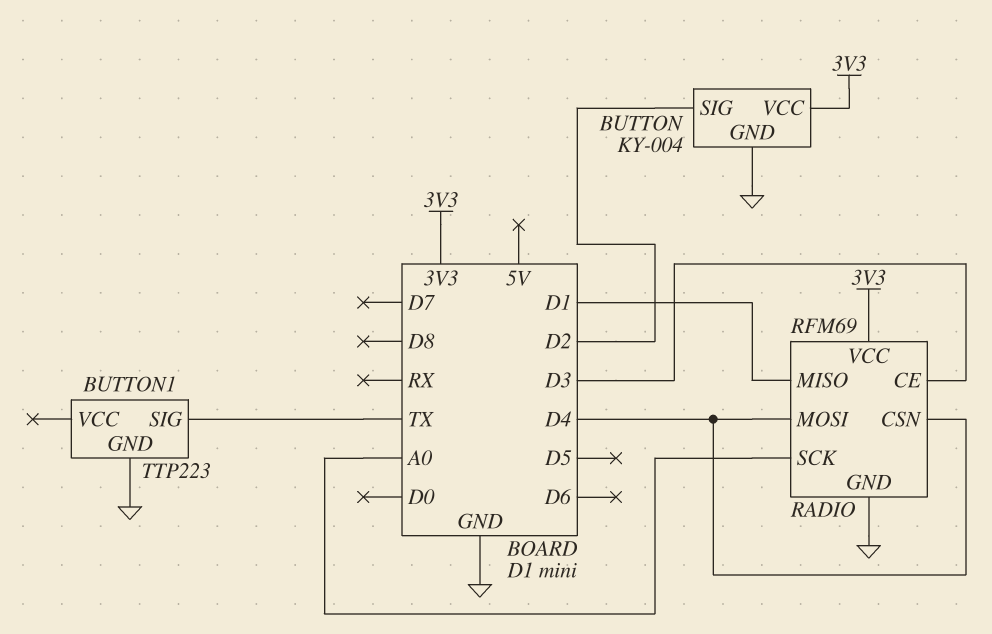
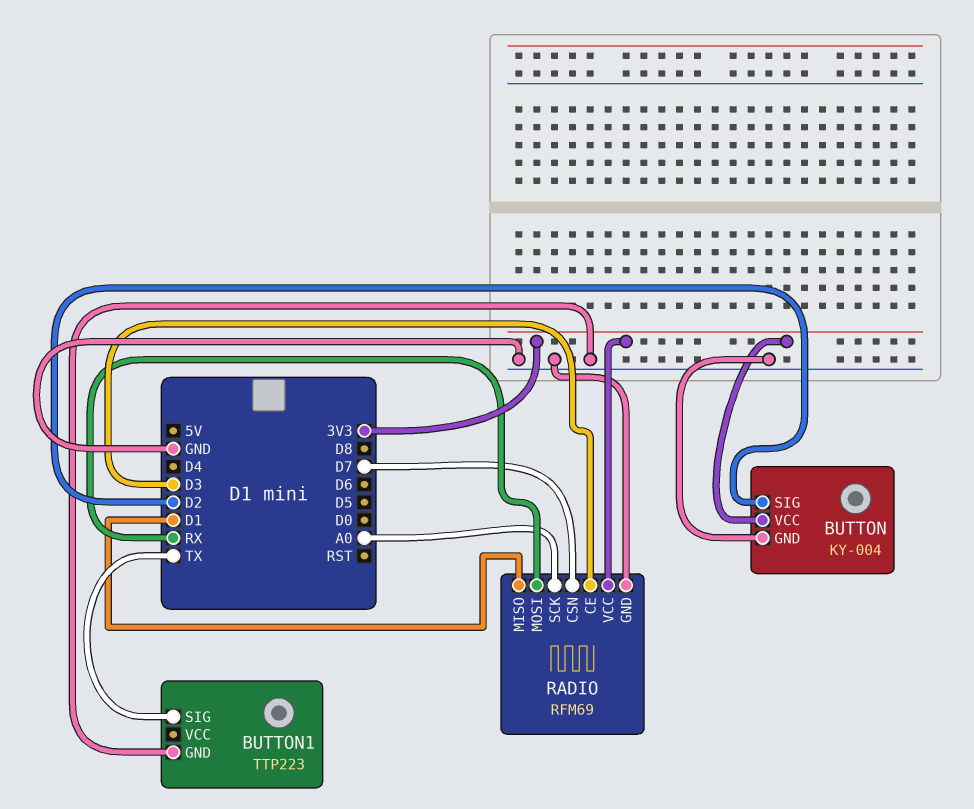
RADIO pin CSN: D4 -> D7
RADIO pin MOSI: D4 -> RX

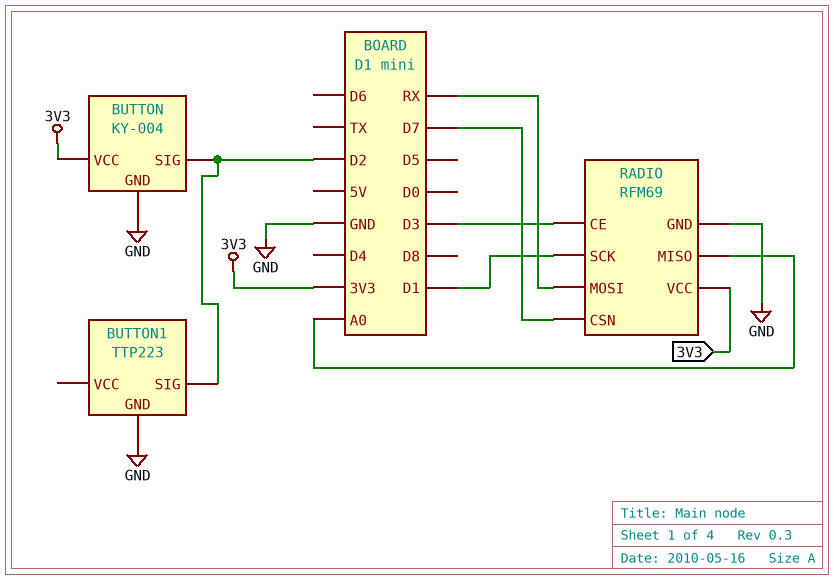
BUTTON1 pin SIG: TX -> D2
RADIO pin MISO: D1 -> A0
RADIO pin SCK: A0 -> D1

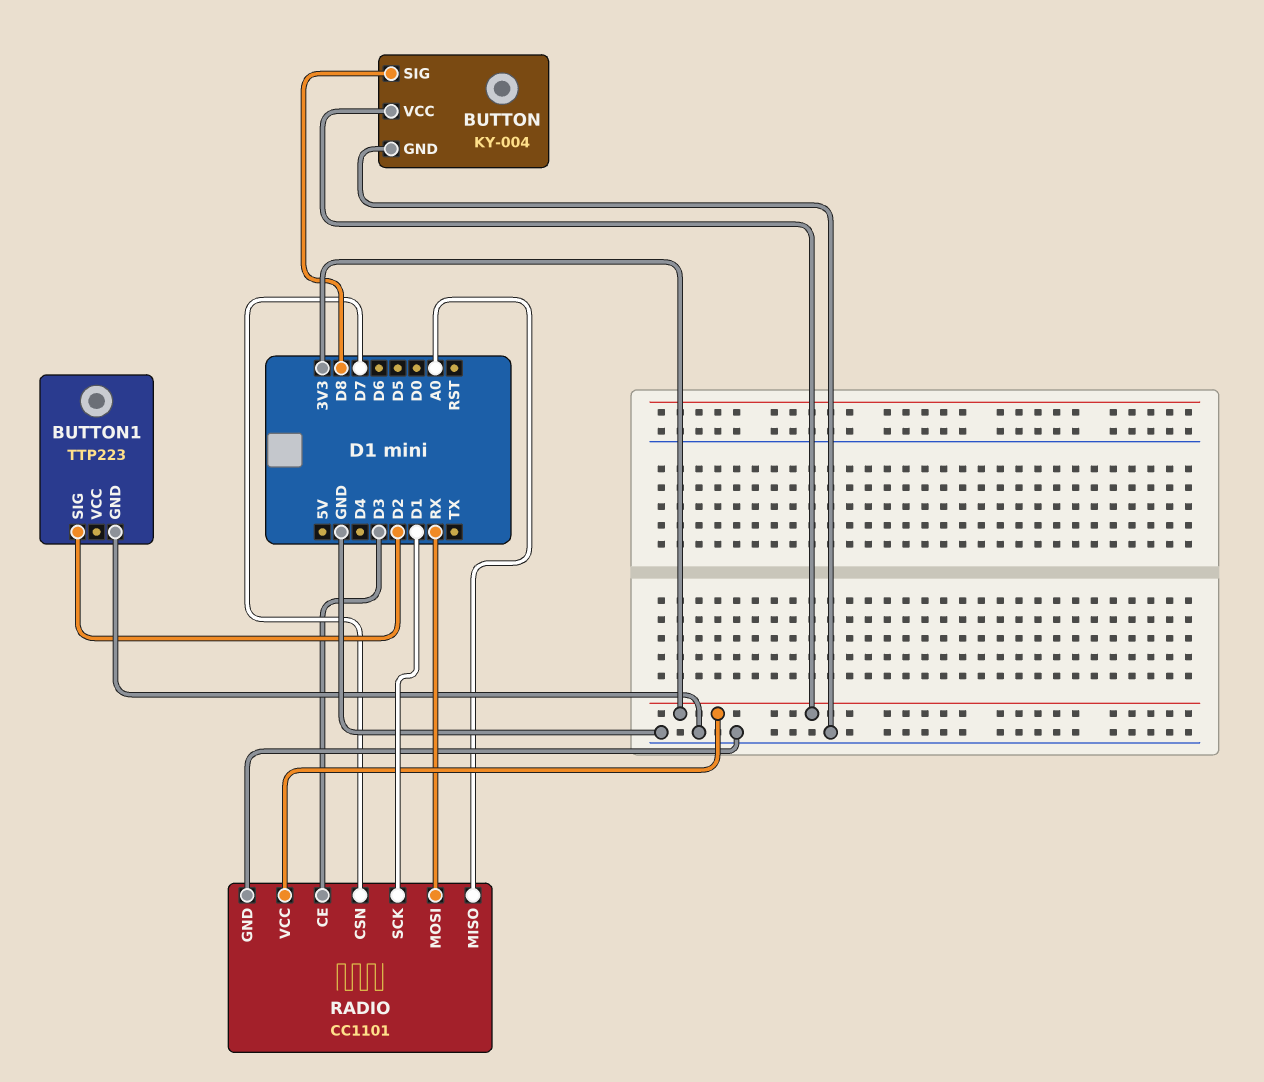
BUTTON pin SIG: D2 -> D8
RADIO: RFM69 -> CC1101

